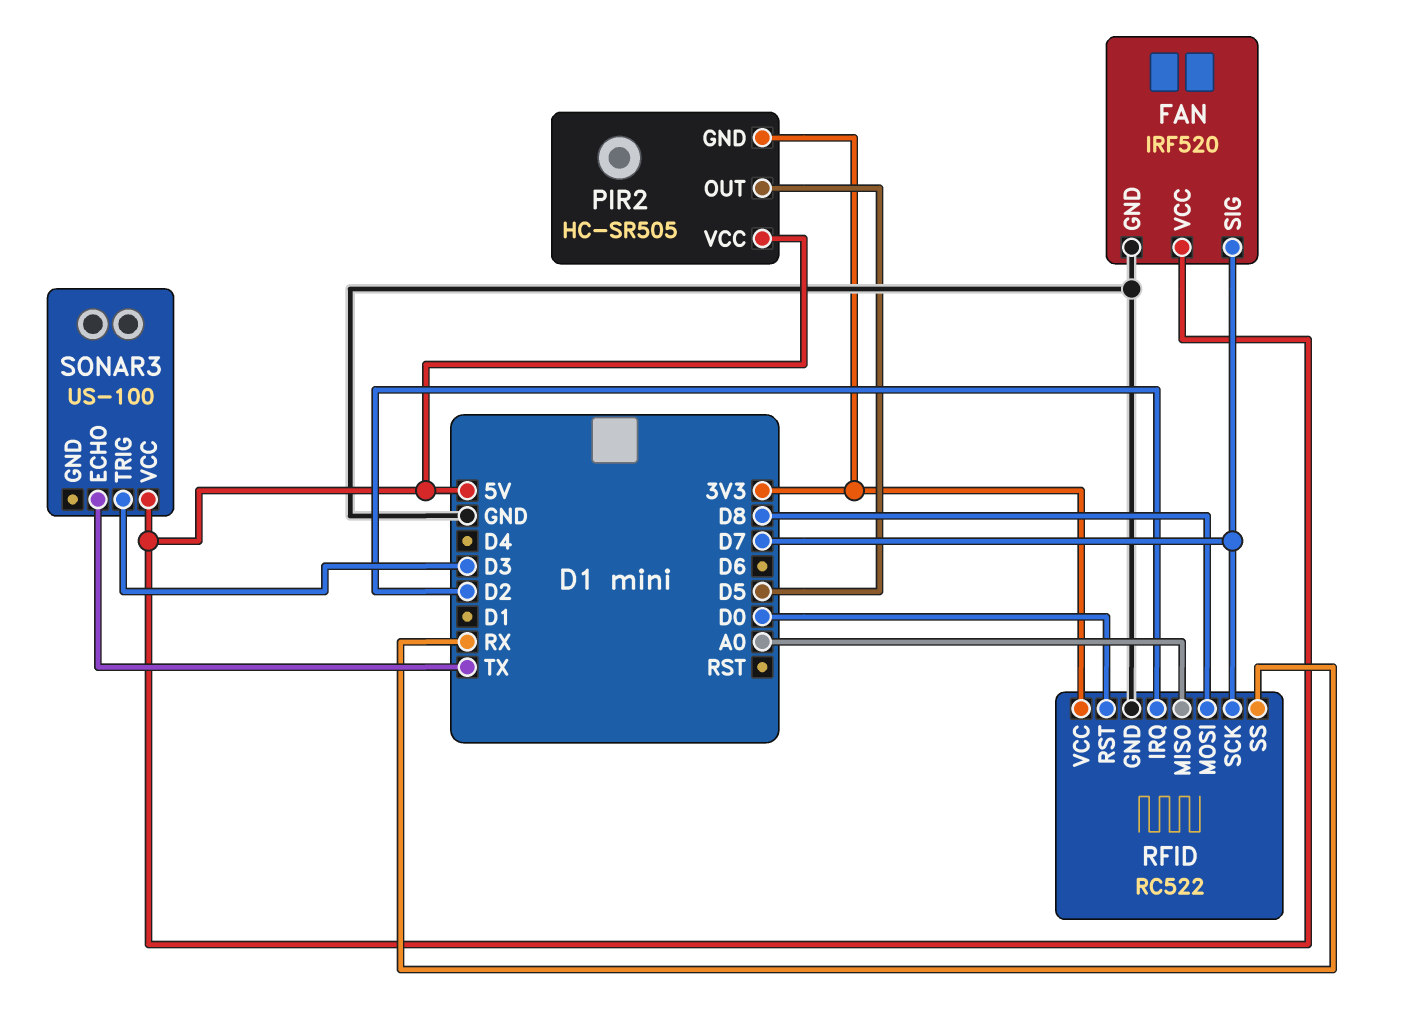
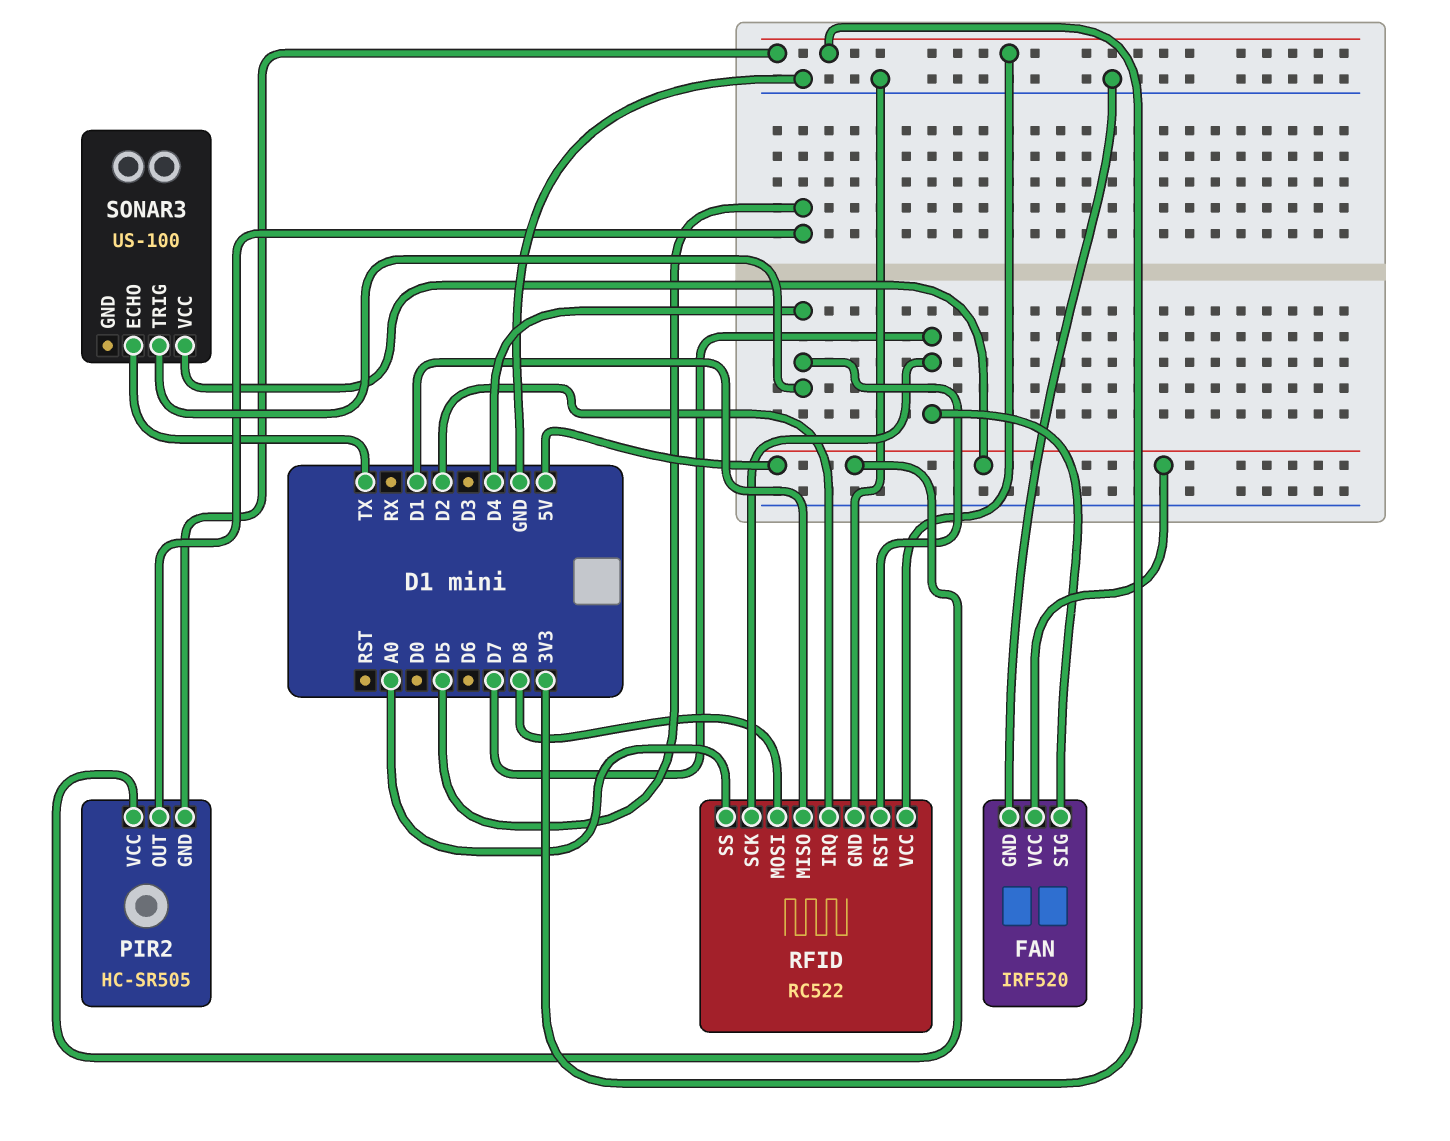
RFID pin MISO: A0 -> D1
RFID pin RST: D0 -> D4
RFID pin SS: RX -> A0
SONAR3 pin TRIG: D3 -> D4

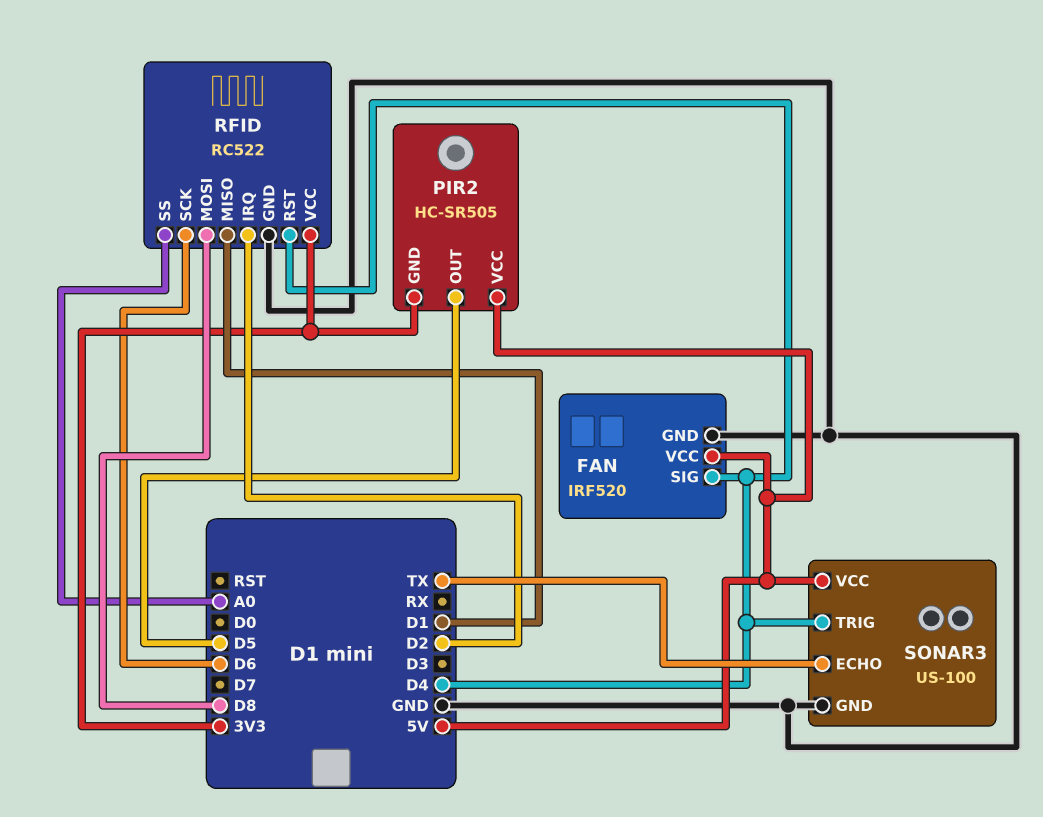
FAN pin SIG: D7 -> D4
RFID pin SCK: D7 -> D6
SONAR3 pin GND: none -> GND

